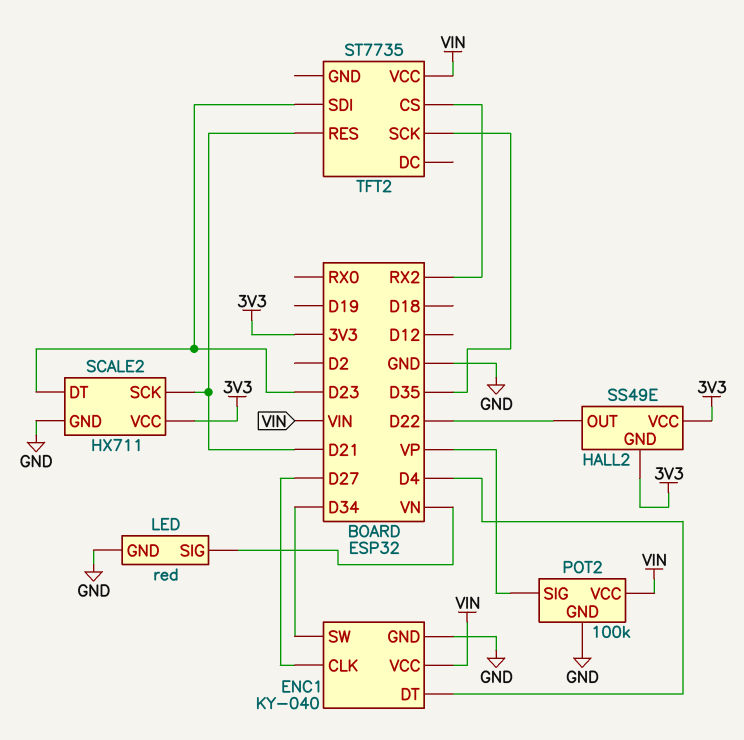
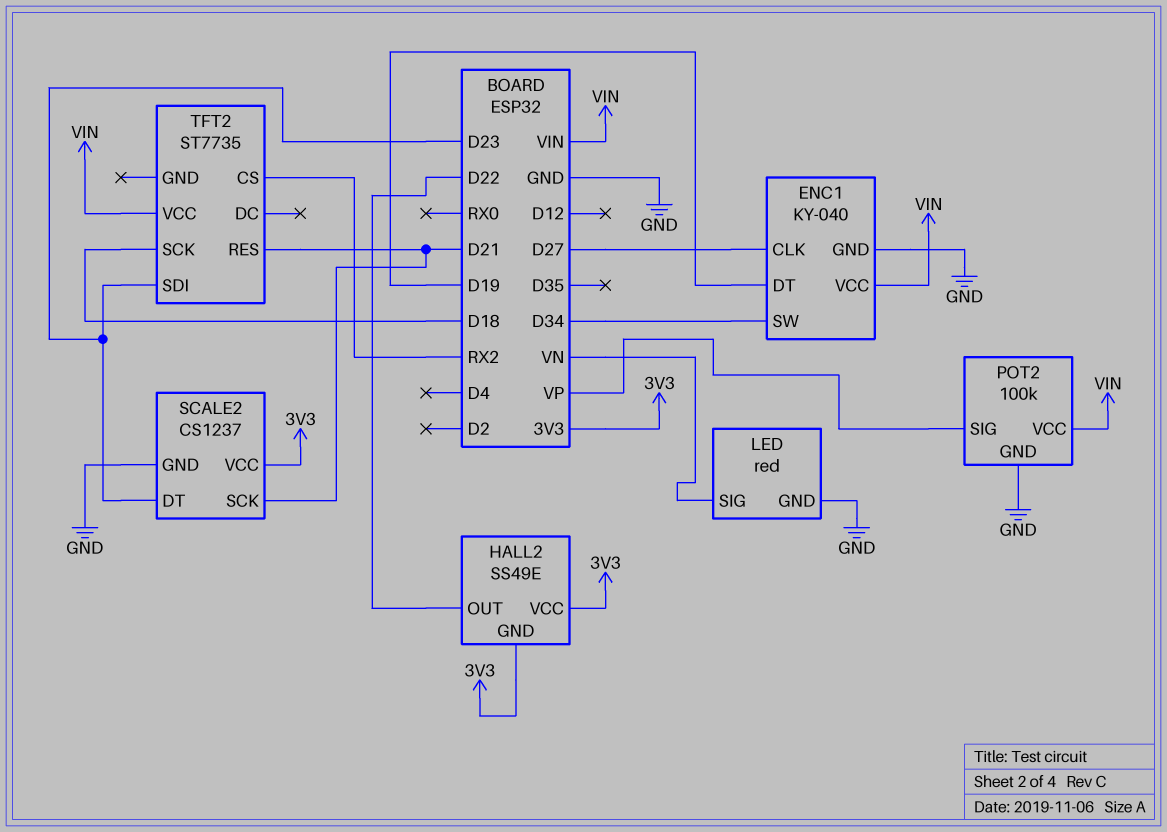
ENC1 pin DT: D4 -> D19
SCALE2: HX711 -> CS1237
TFT2 pin SCK: D35 -> D18

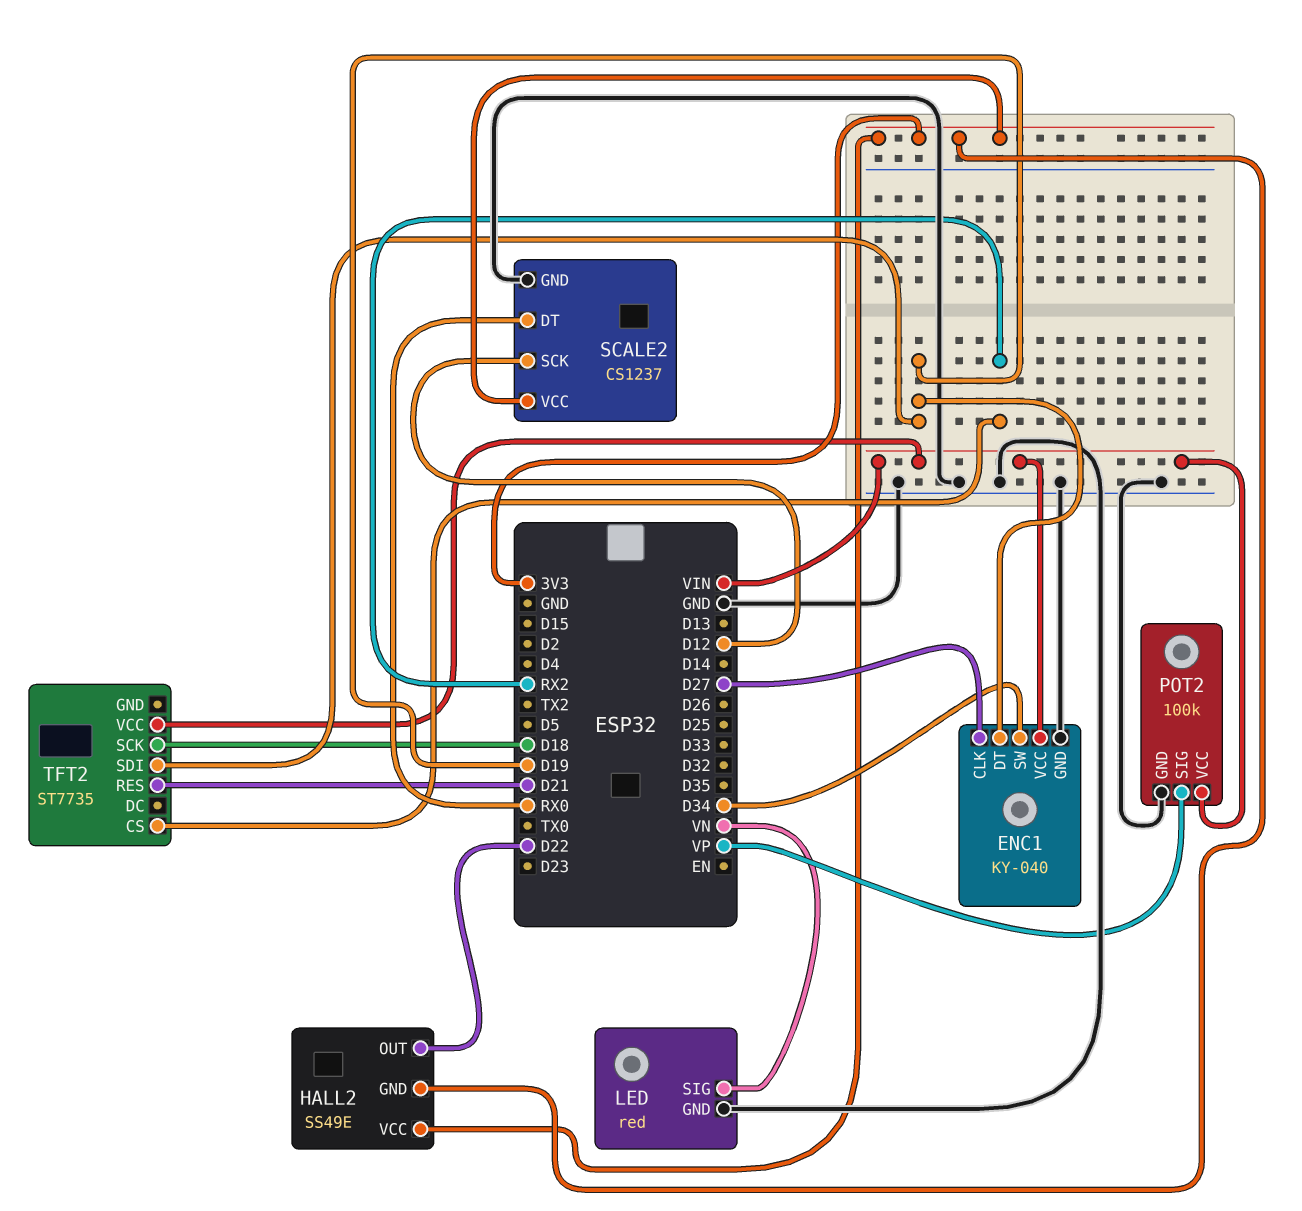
SCALE2 pin DT: D23 -> RX0
SCALE2 pin SCK: D21 -> D12
TFT2 pin SDI: D23 -> D19

